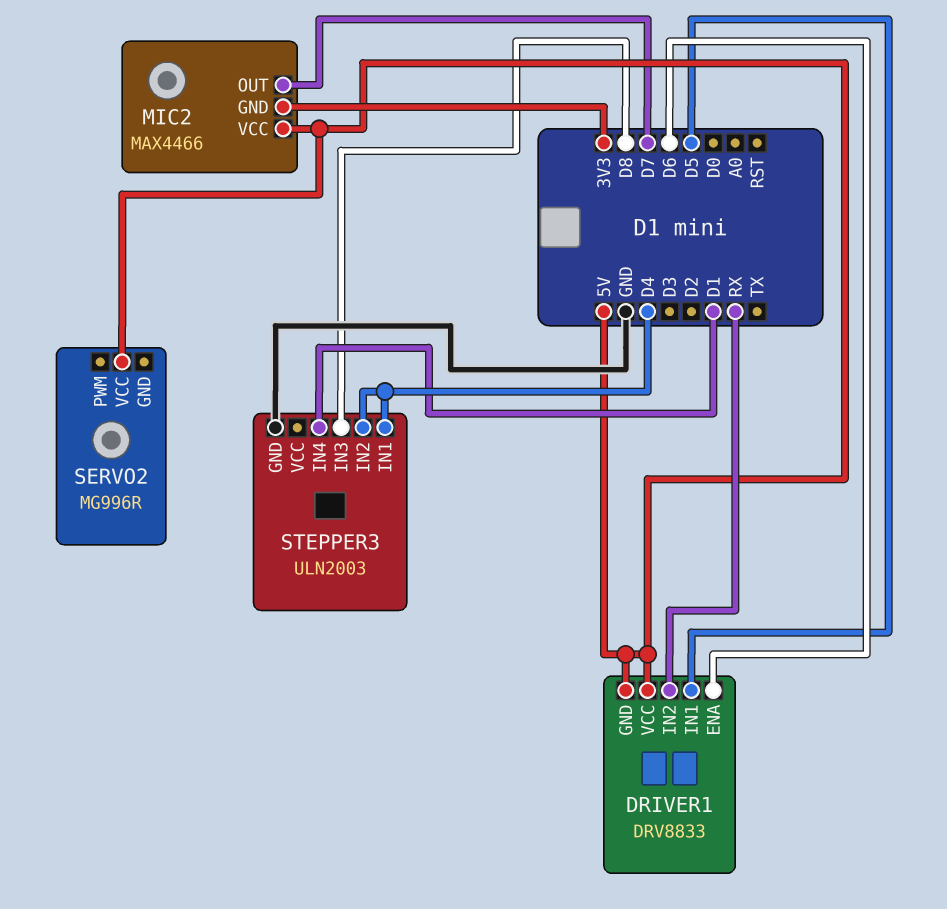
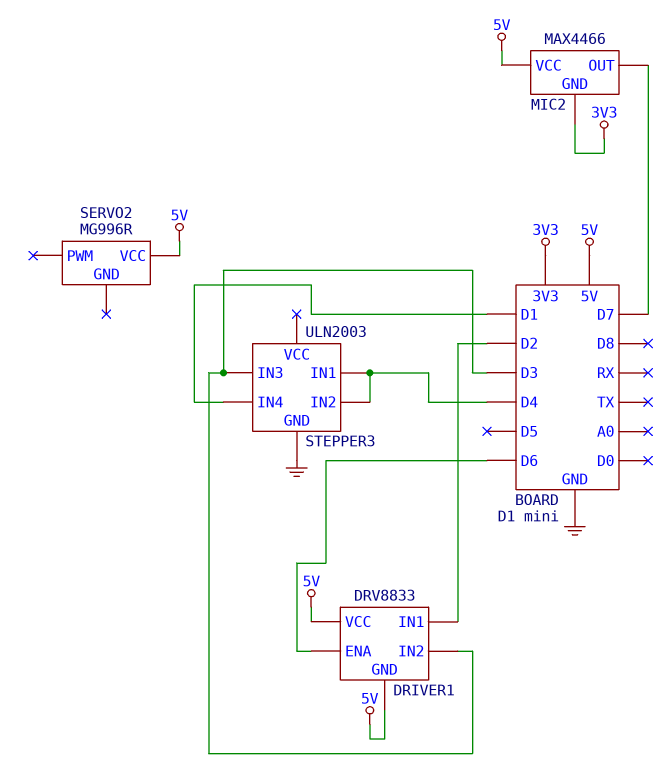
DRIVER1 pin IN1: D5 -> D2
DRIVER1 pin IN2: RX -> D3
STEPPER3 pin IN3: D8 -> D3

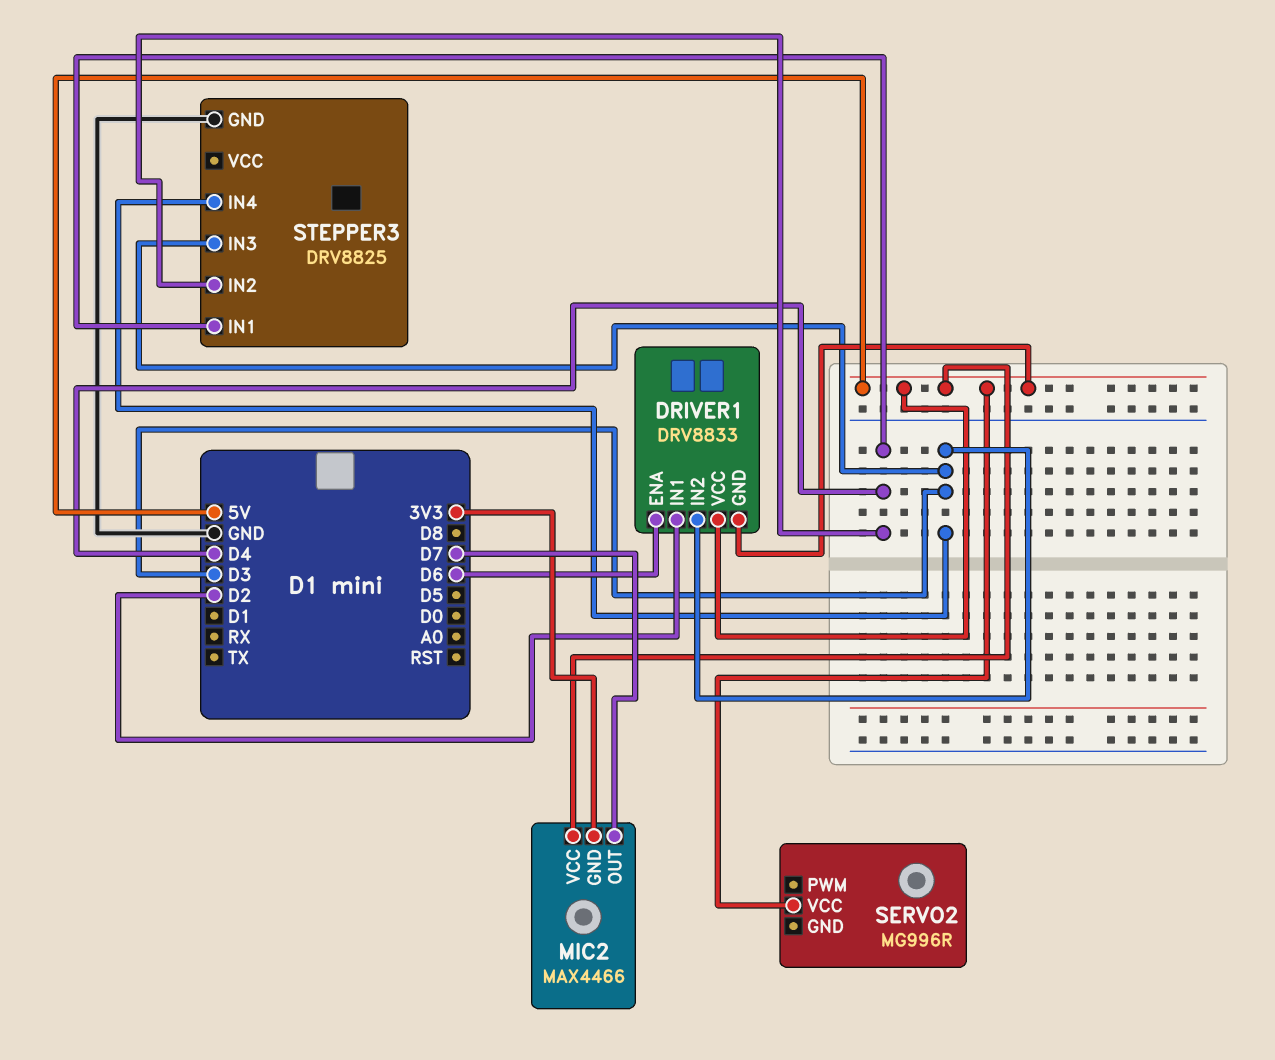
STEPPER3: ULN2003 -> DRV8825
STEPPER3 pin IN4: D1 -> D3

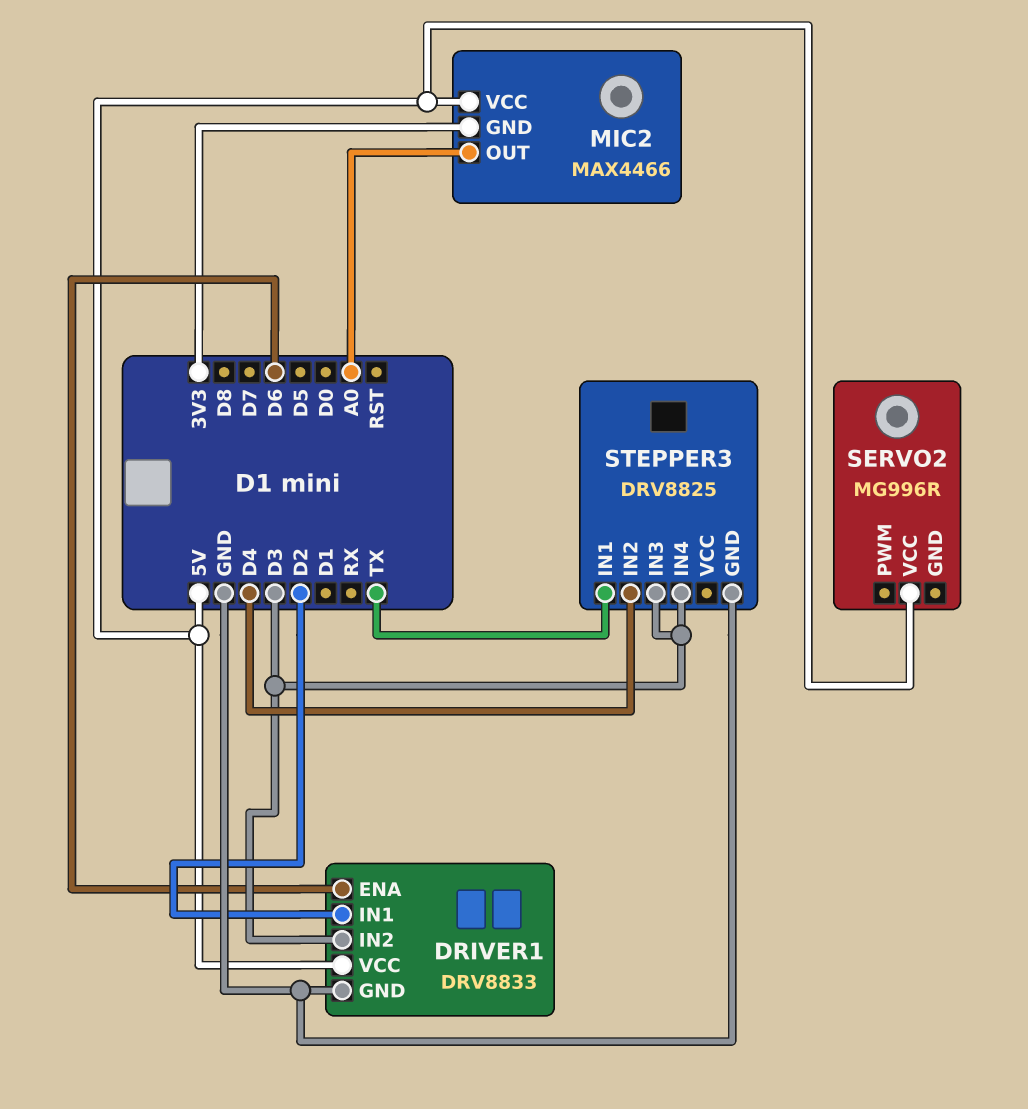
DRIVER1 pin GND: 5V -> GND
MIC2 pin OUT: D7 -> A0
STEPPER3 pin IN1: D4 -> TX

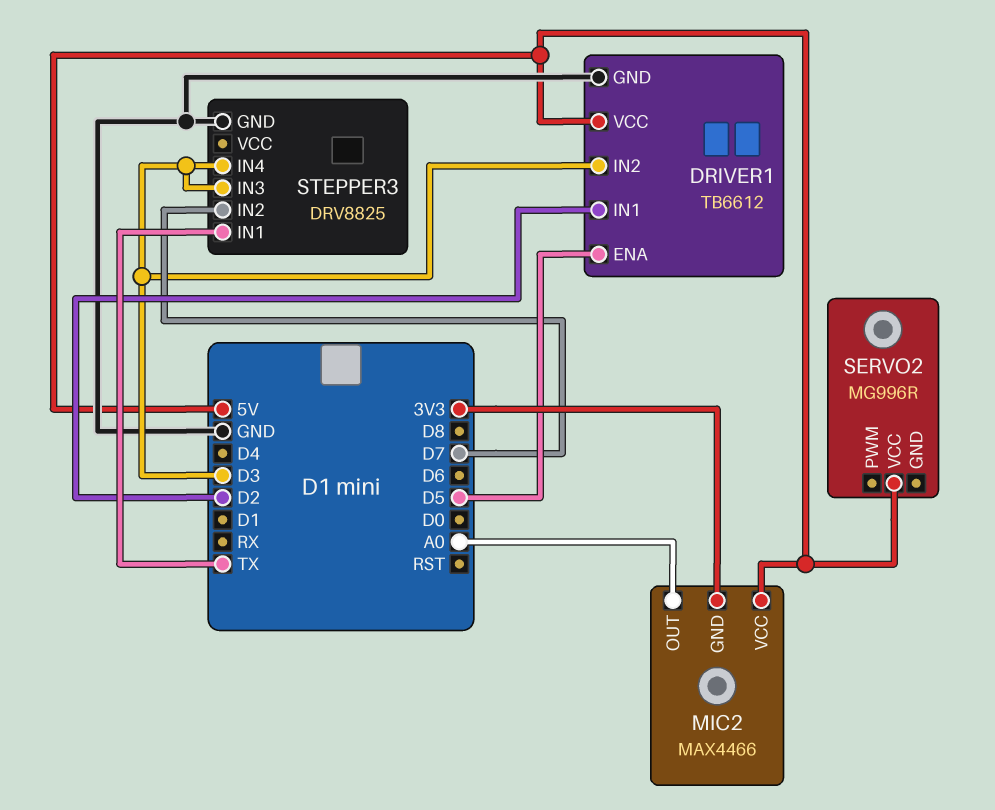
DRIVER1: DRV8833 -> TB6612
DRIVER1 pin ENA: D6 -> D5
STEPPER3 pin IN2: D4 -> D7

